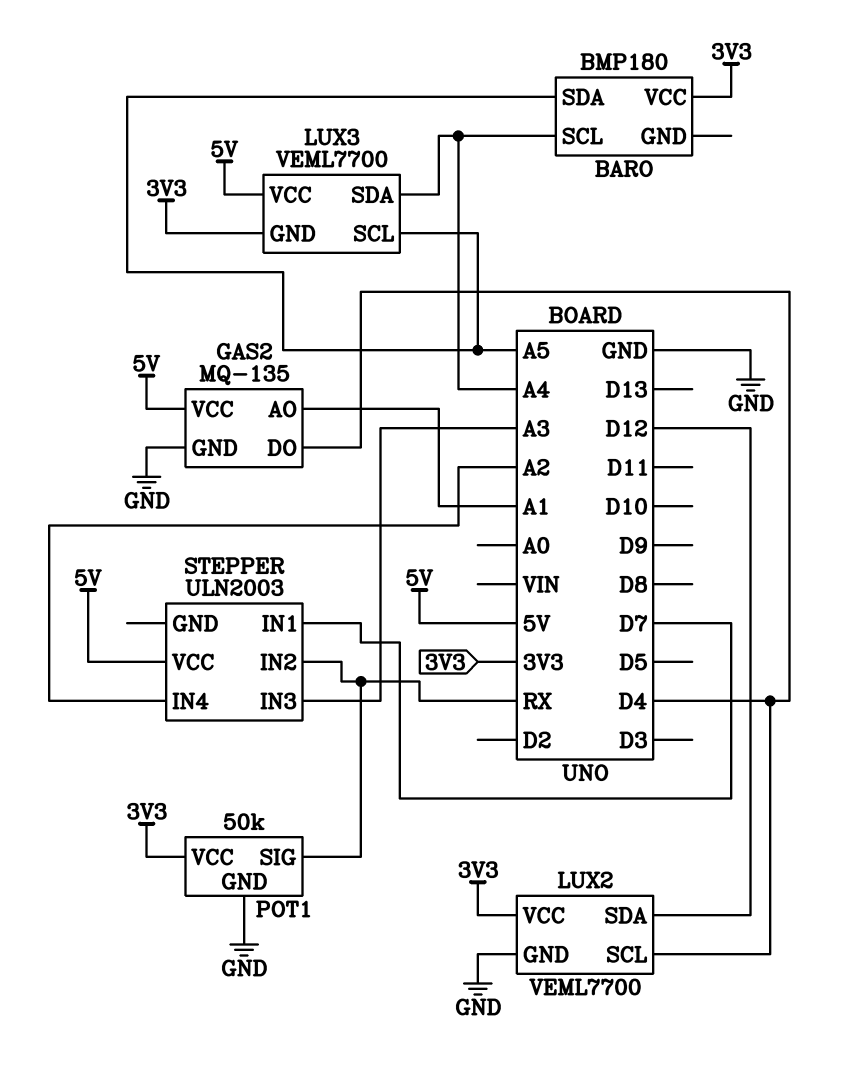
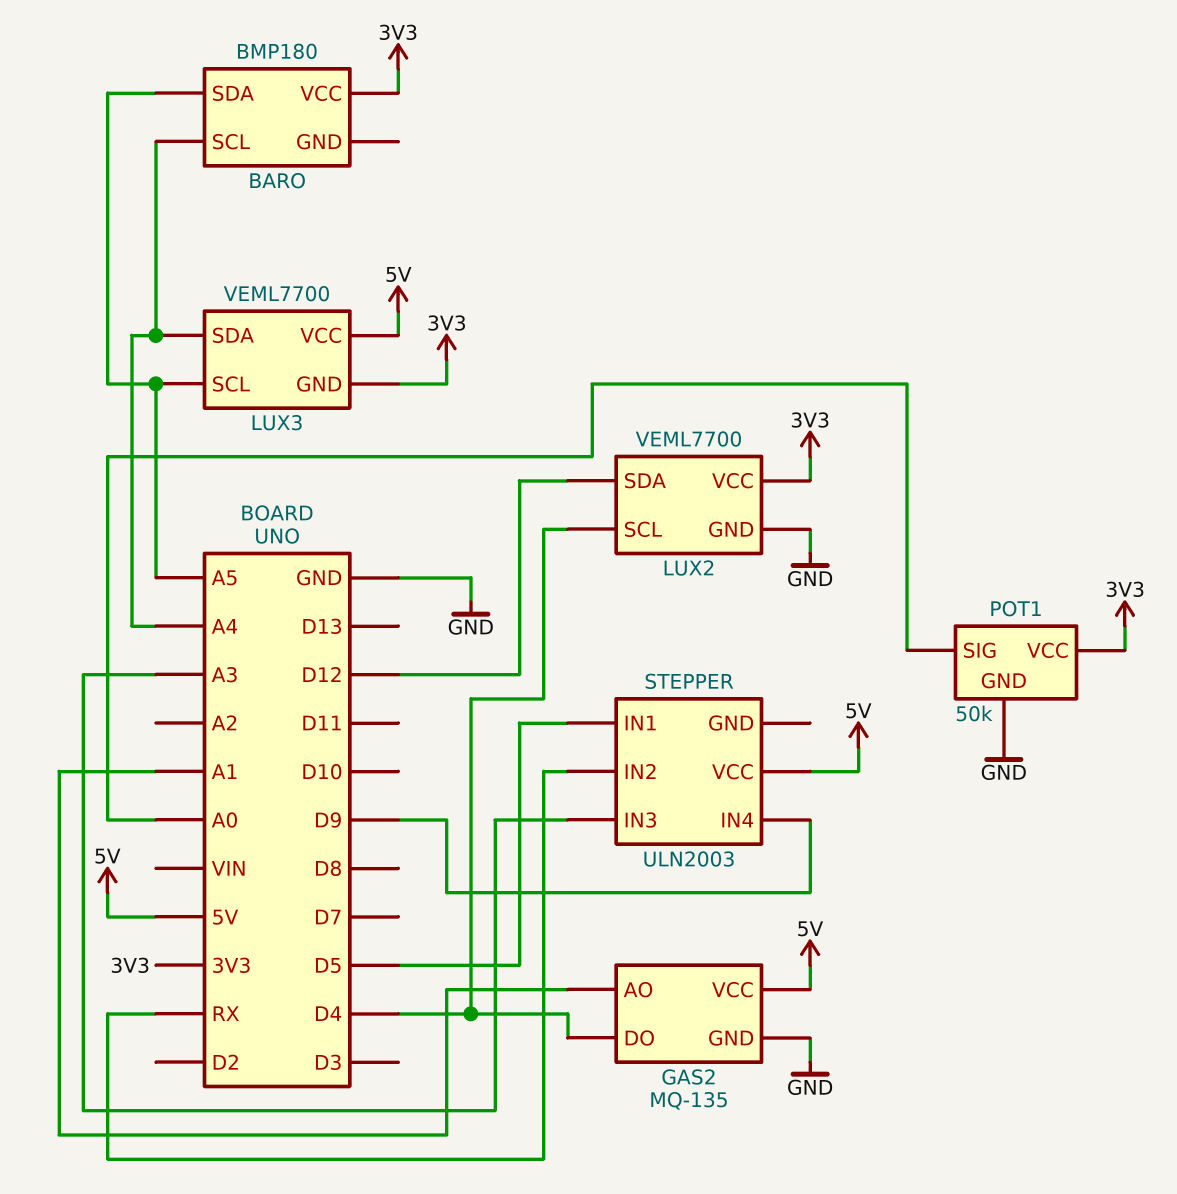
POT1 pin SIG: RX -> A0
STEPPER pin IN1: D7 -> D5
STEPPER pin IN4: A2 -> D9

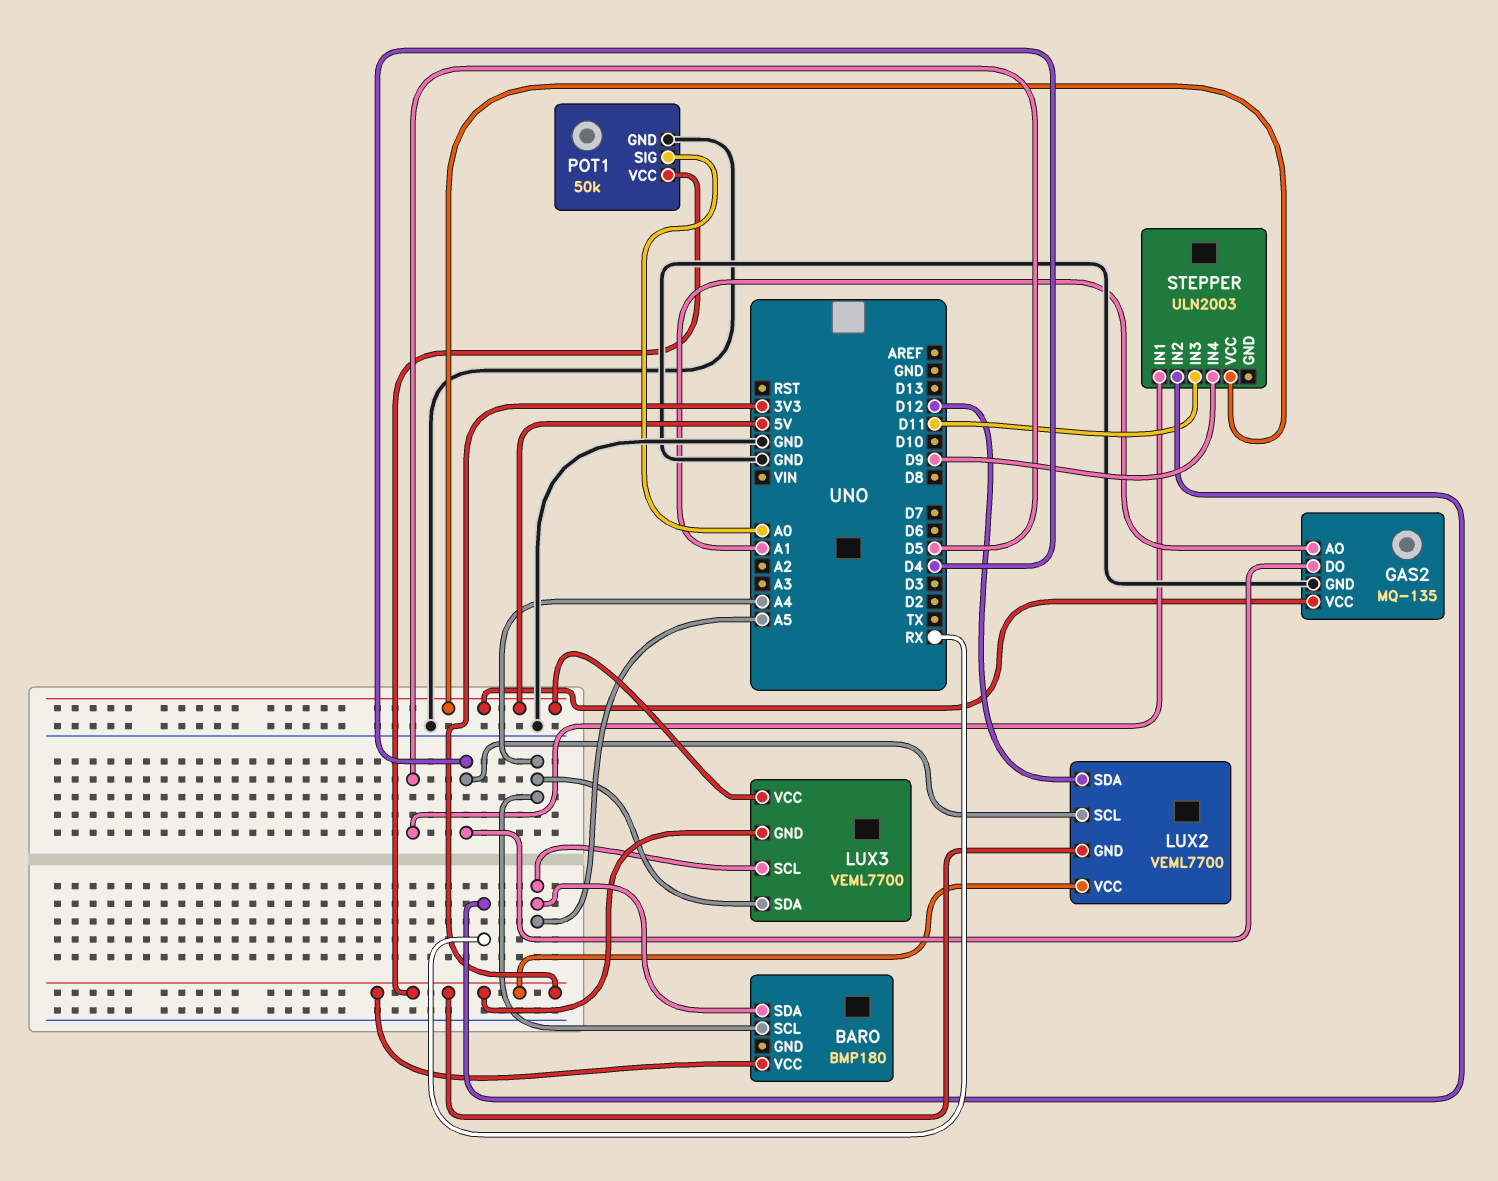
LUX2 pin GND: GND -> 3V3
STEPPER pin IN3: A3 -> D11

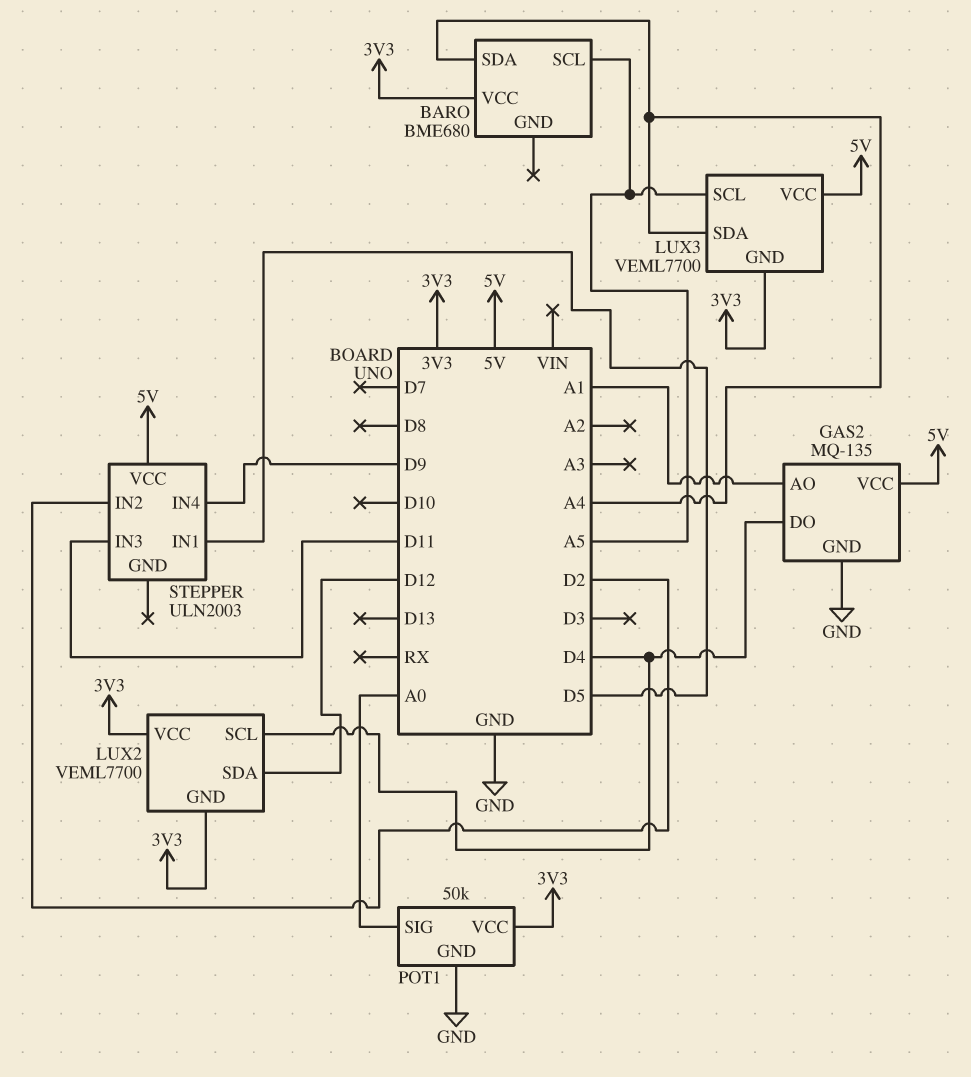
BARO: BMP180 -> BME680
BARO pin SCL: A4 -> A5
BARO pin SDA: A5 -> A4
STEPPER pin IN2: RX -> D2

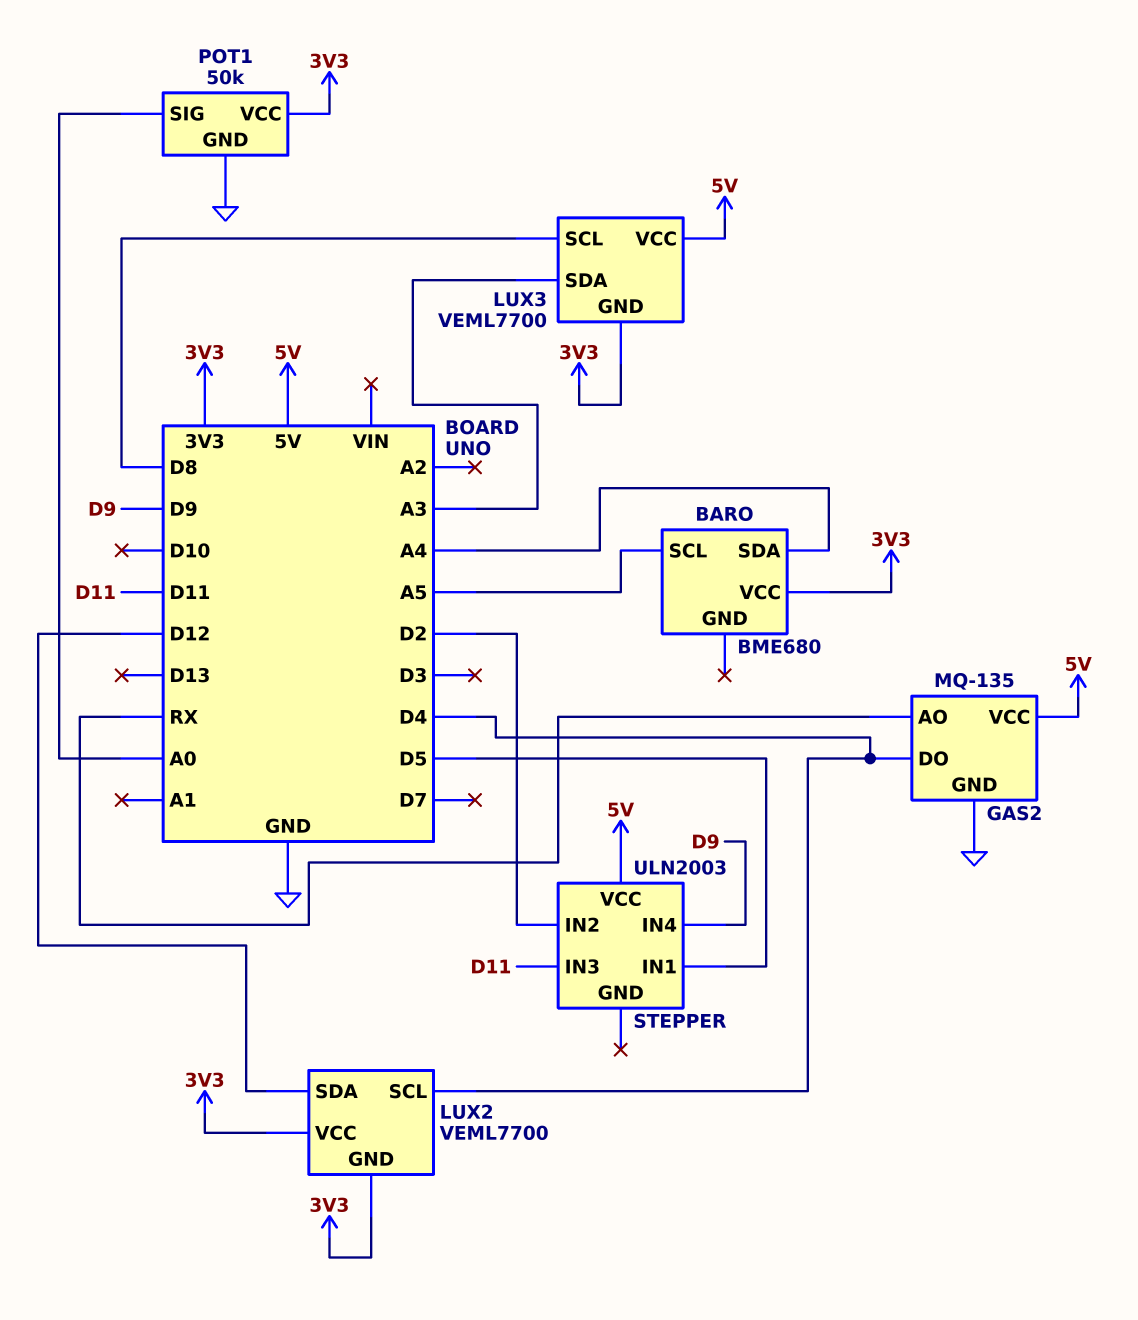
GAS2 pin AO: A1 -> RX
LUX3 pin SCL: A5 -> D8
LUX3 pin SDA: A4 -> A3

